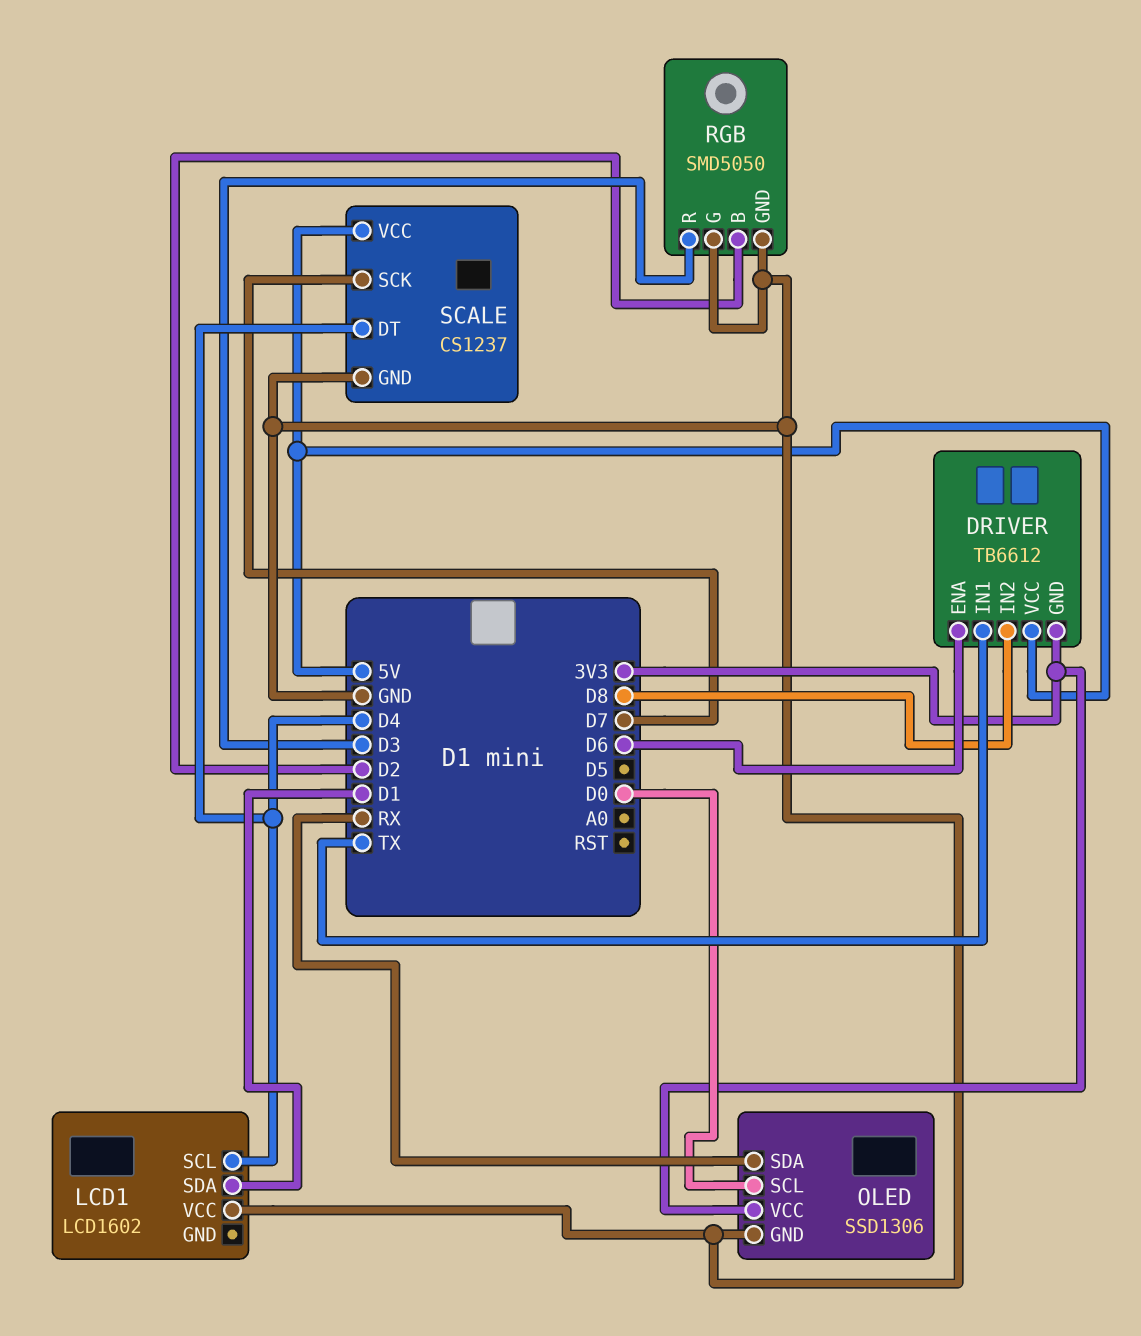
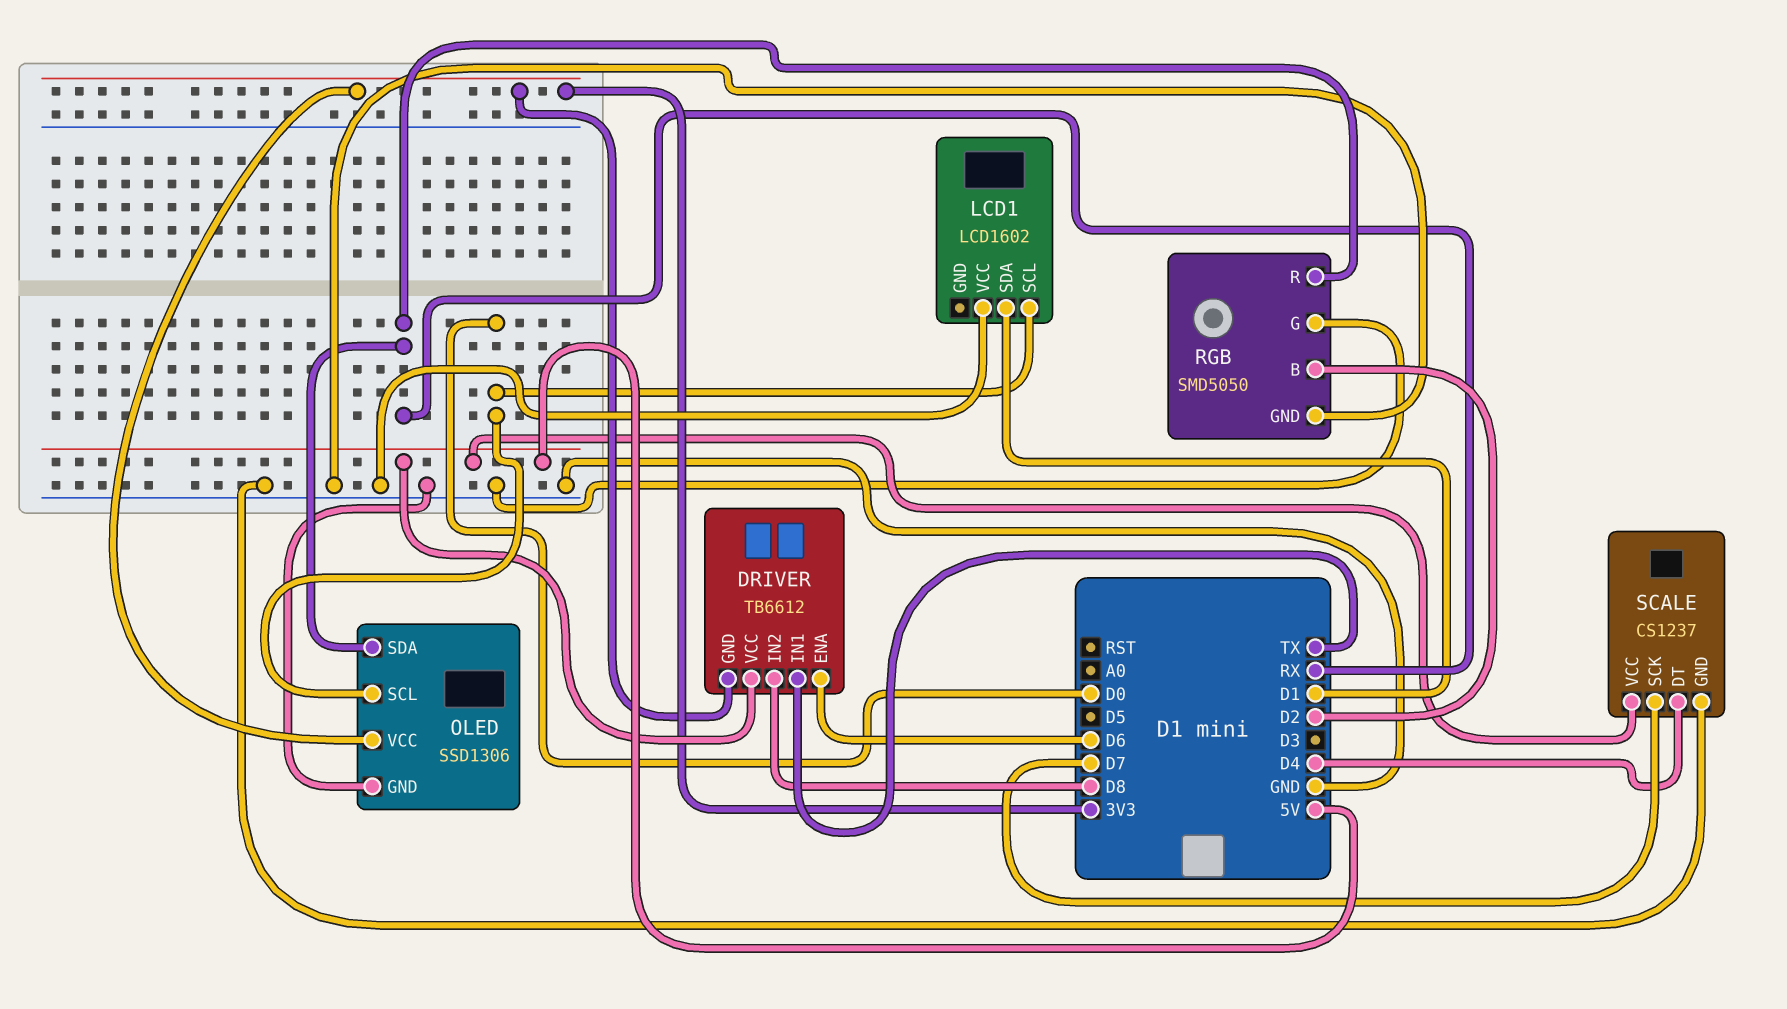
LCD1 pin SCL: D4 -> D0
RGB pin R: D3 -> RX

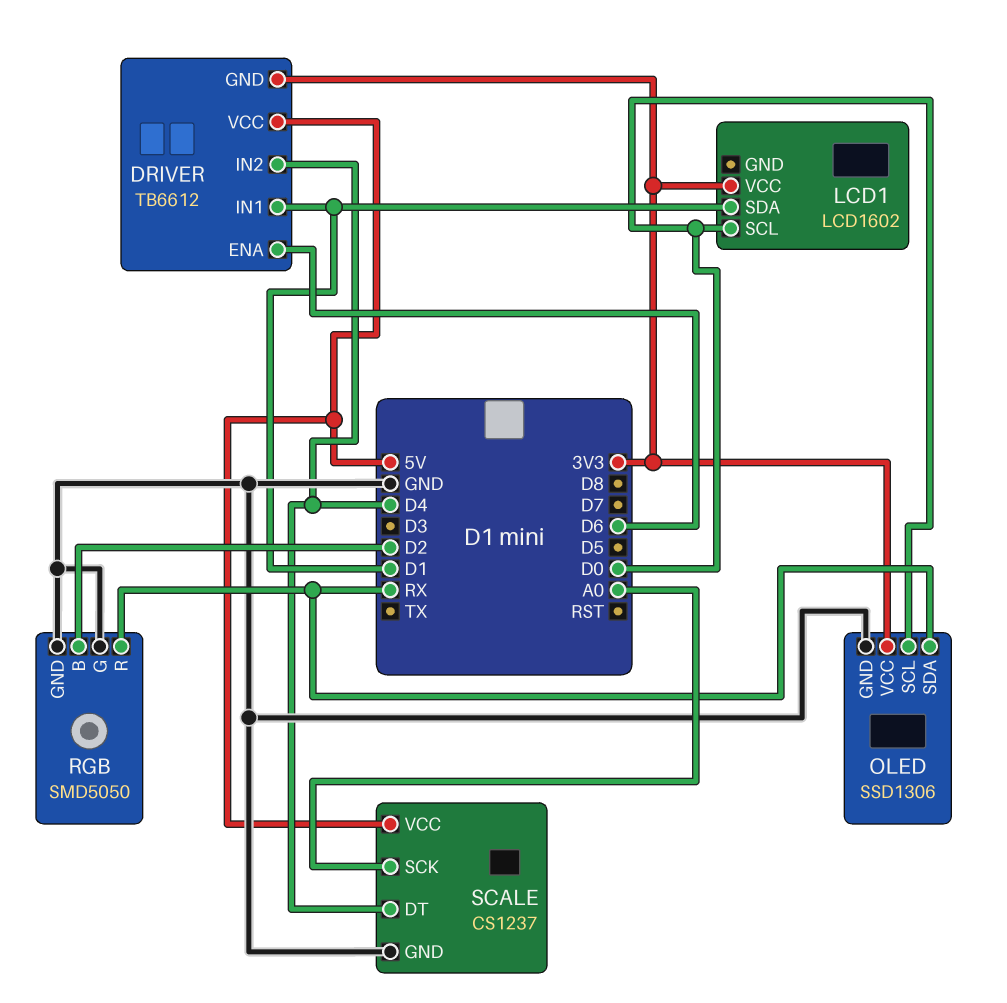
DRIVER pin IN1: TX -> D1
DRIVER pin IN2: D8 -> D4
LCD1 pin VCC: GND -> 3V3
SCALE pin SCK: D7 -> A0

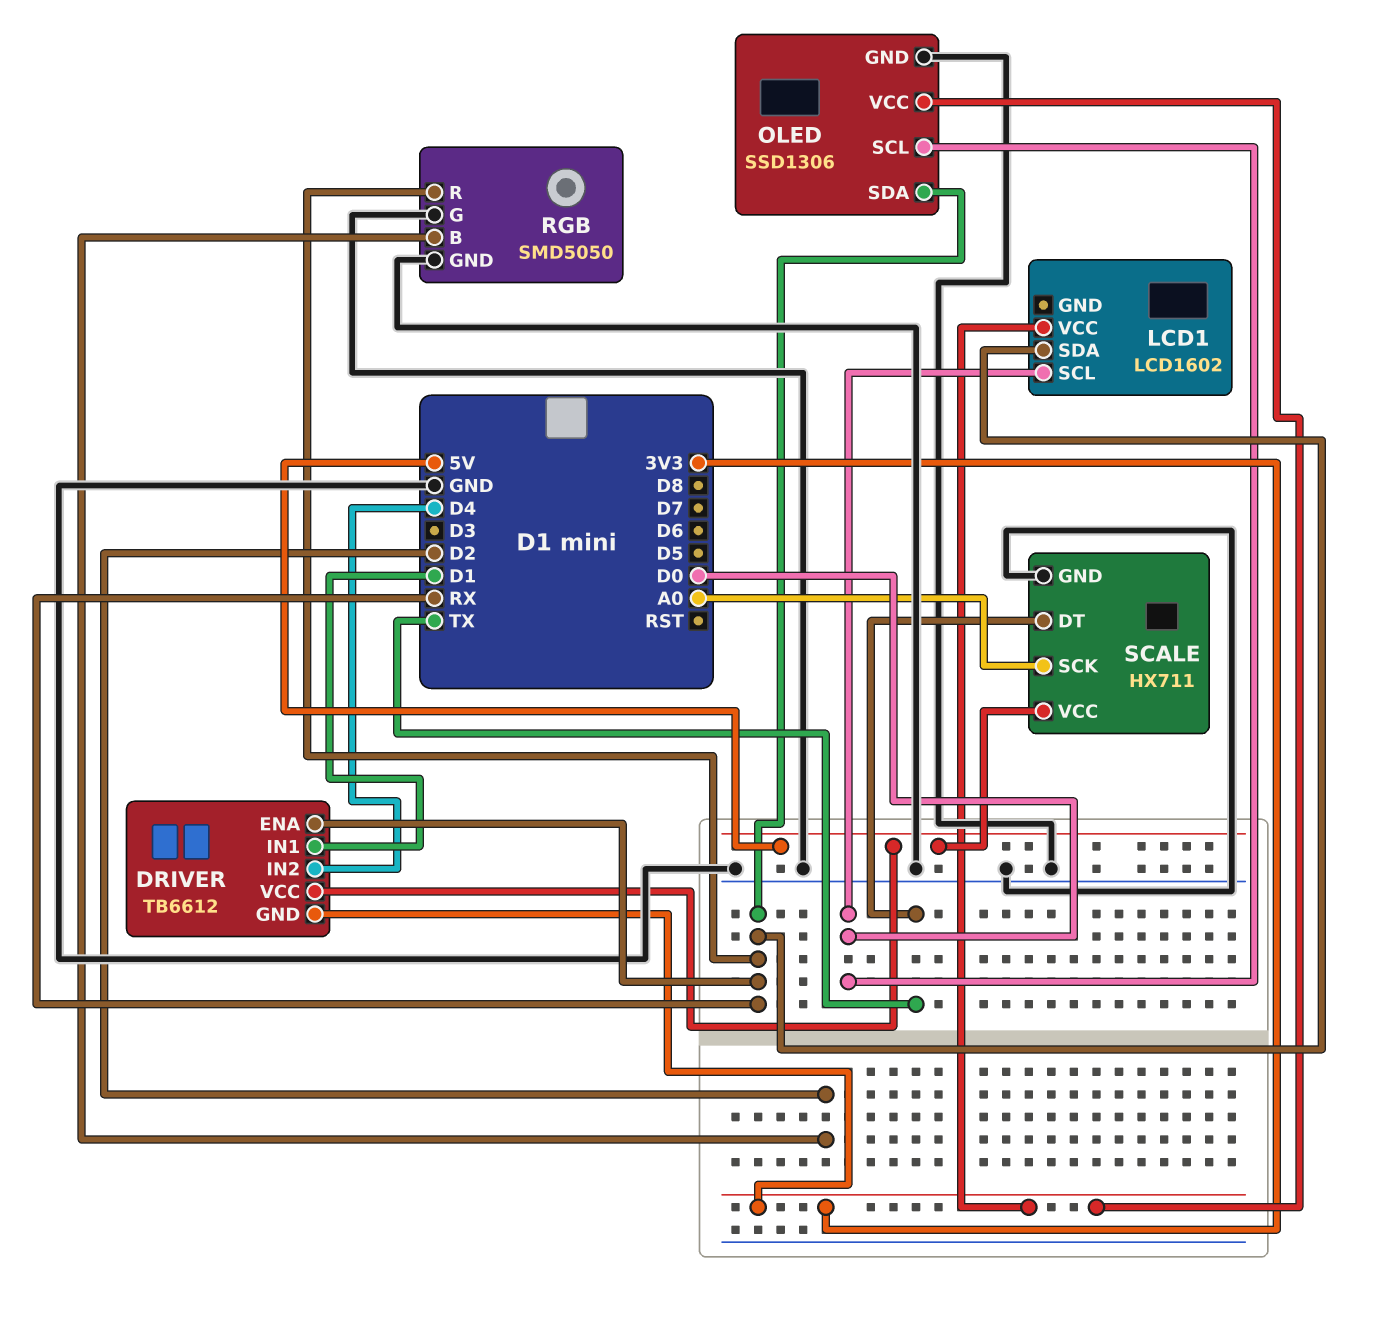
DRIVER pin ENA: D6 -> RX
LCD1 pin SDA: D1 -> RX
SCALE: CS1237 -> HX711
SCALE pin DT: D4 -> TX

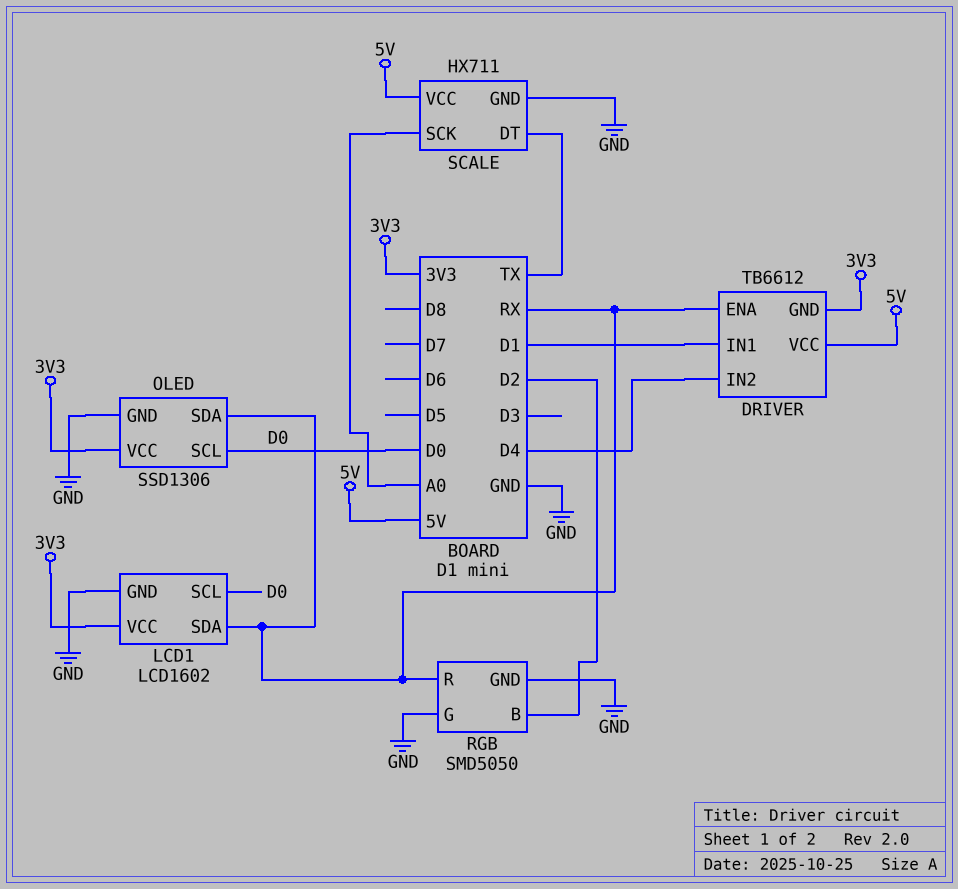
LCD1 pin GND: none -> GND

